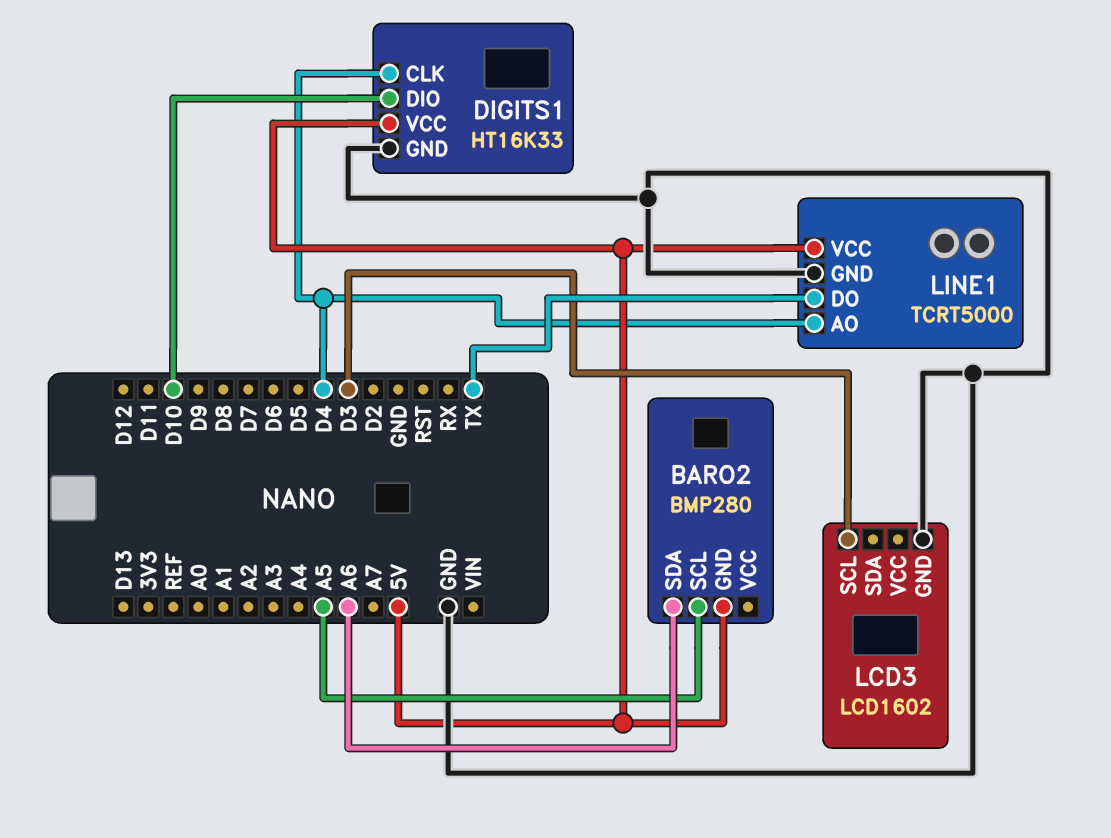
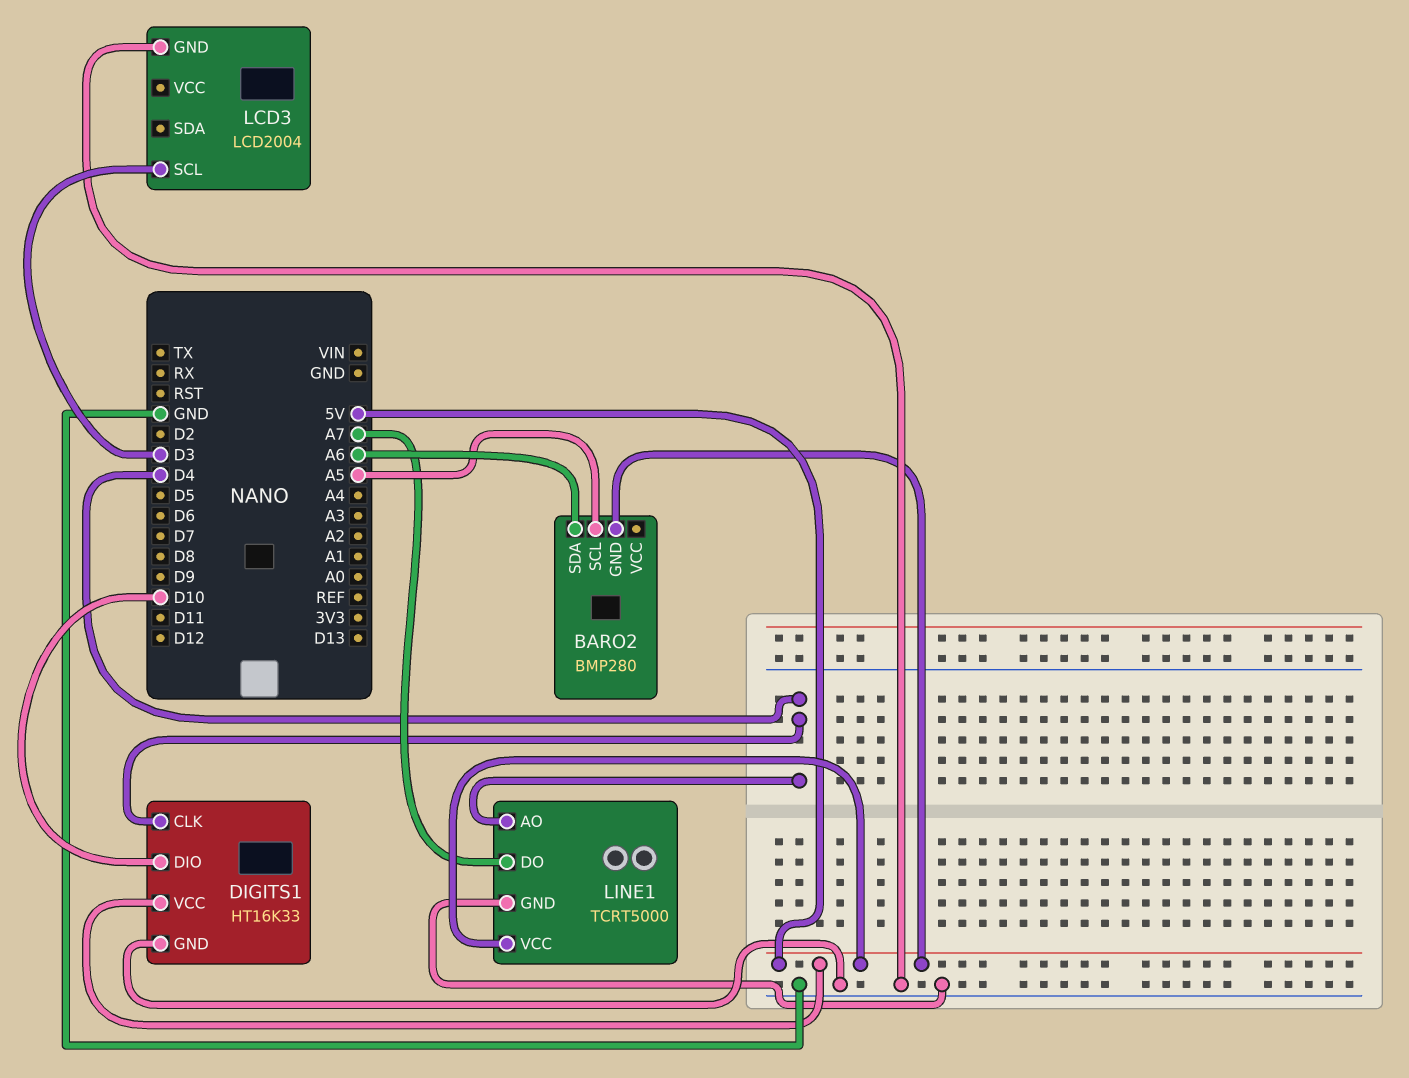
LCD3: LCD1602 -> LCD2004
LINE1 pin DO: TX -> A7

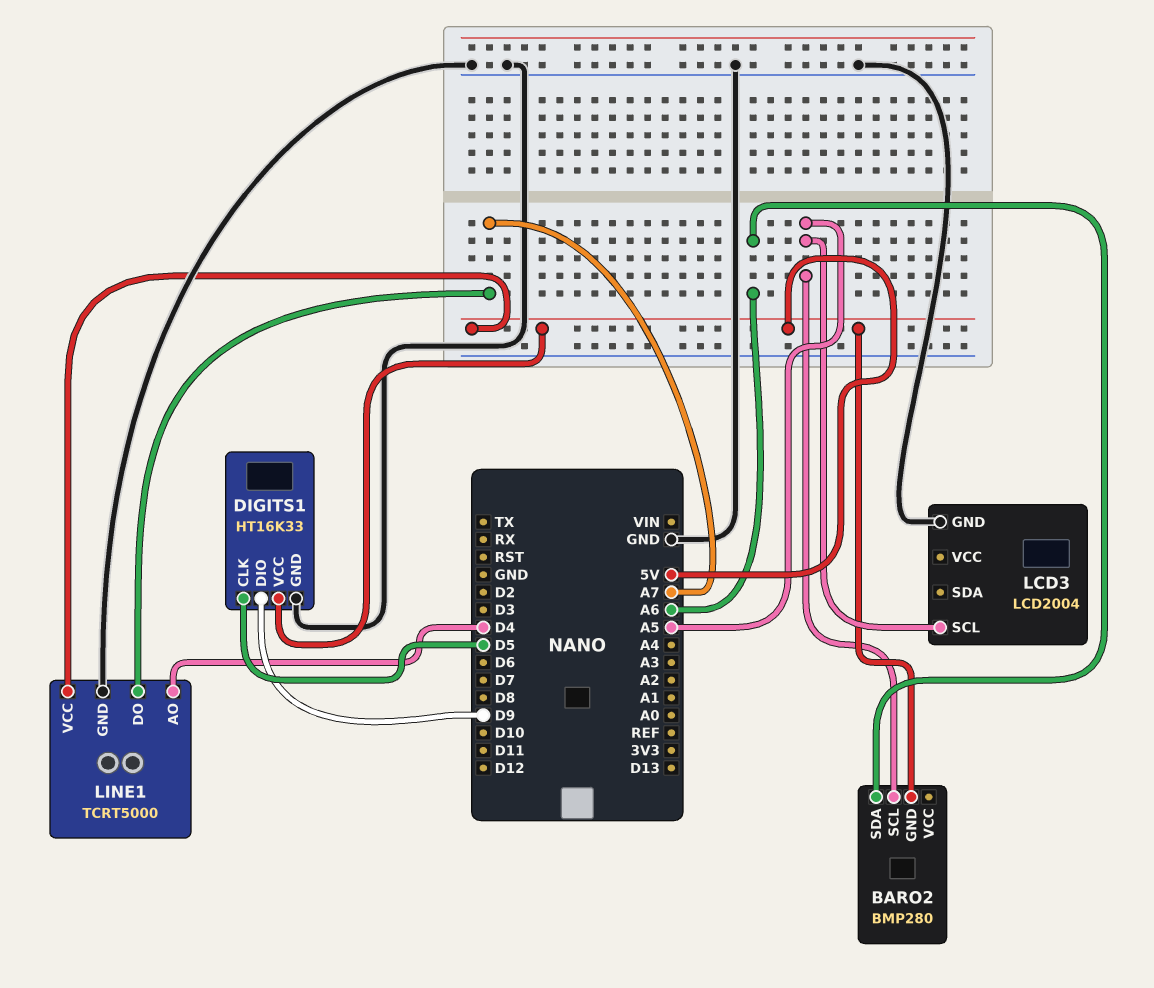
DIGITS1 pin CLK: D4 -> D5
DIGITS1 pin DIO: D10 -> D9
LCD3 pin SCL: D3 -> A5

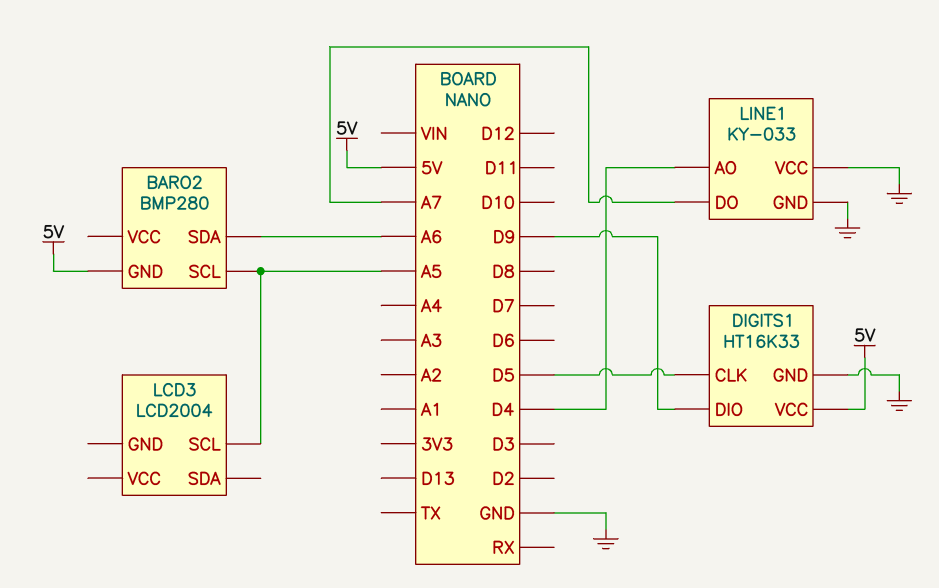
LCD3 pin GND: GND -> none
LINE1: TCRT5000 -> KY-033
LINE1 pin VCC: 5V -> GND

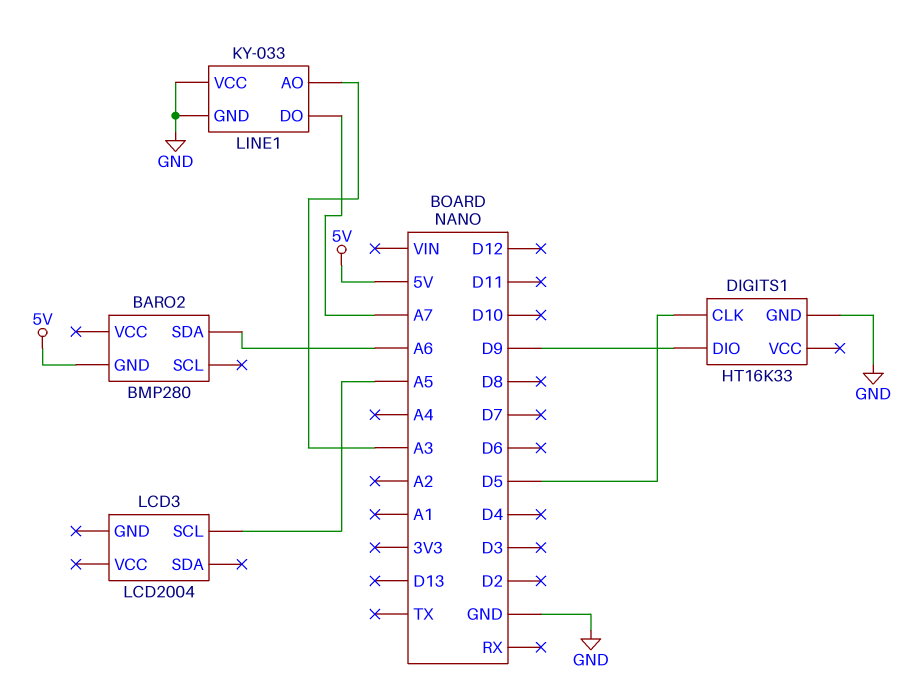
BARO2 pin SCL: A5 -> none
DIGITS1 pin VCC: 5V -> none
LINE1 pin AO: D4 -> A3

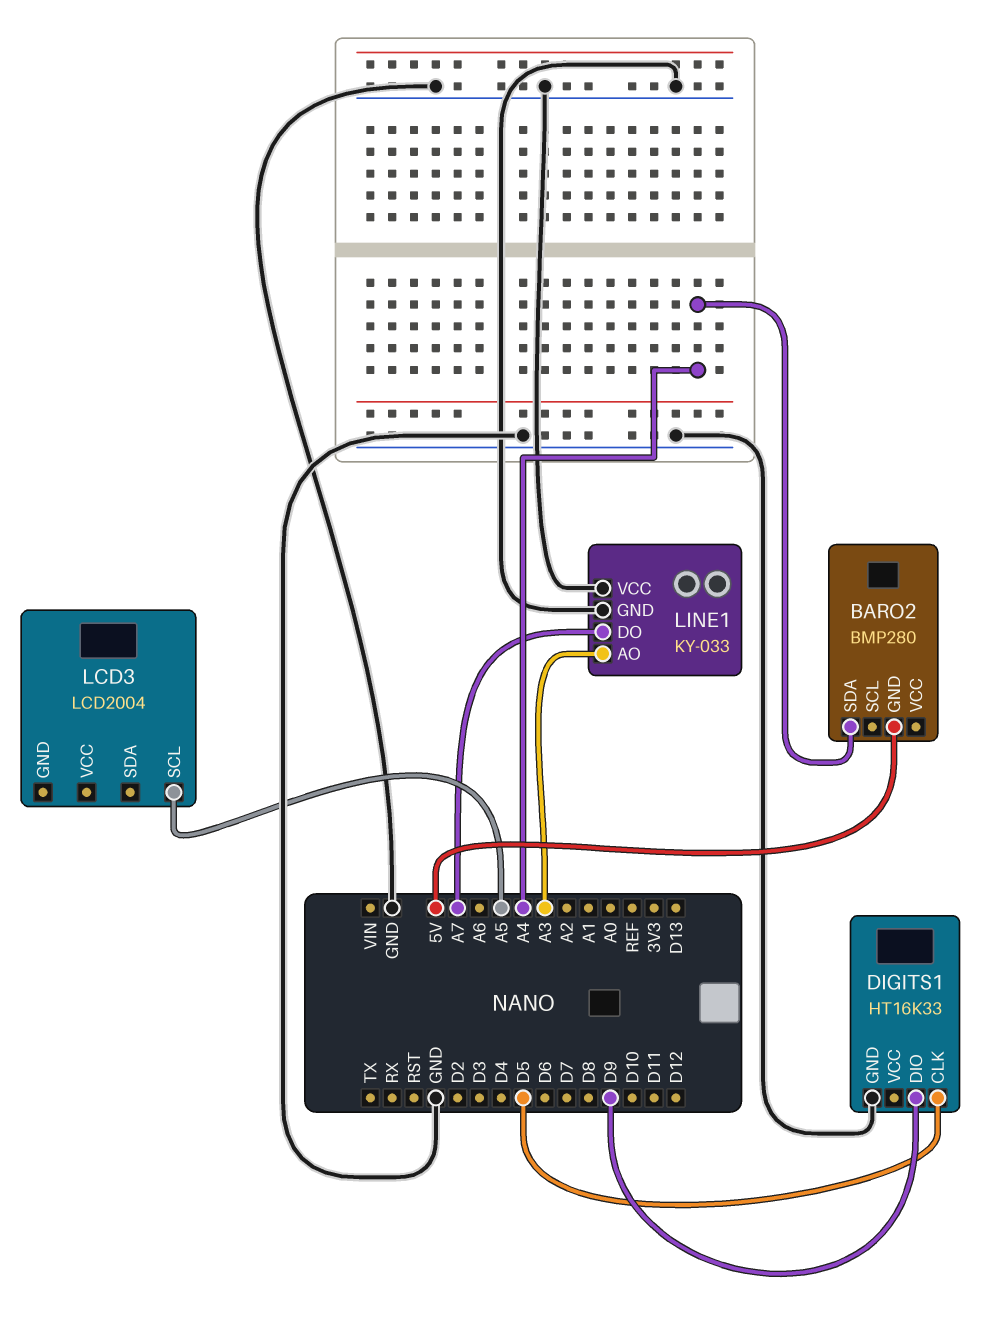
BARO2 pin SDA: A6 -> A4

